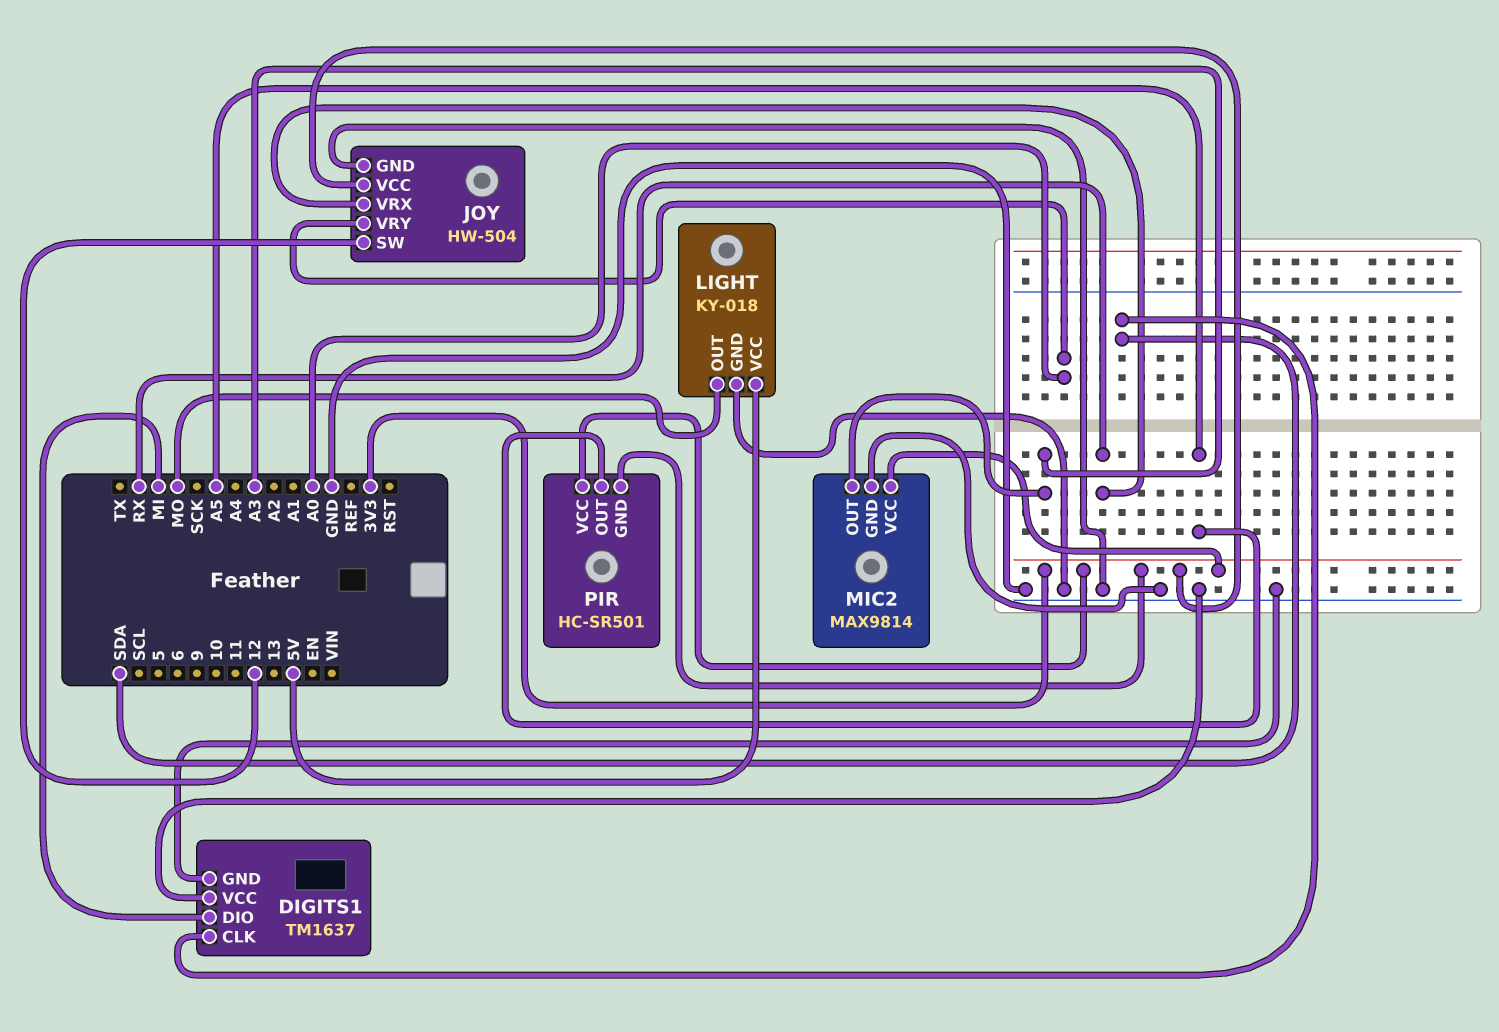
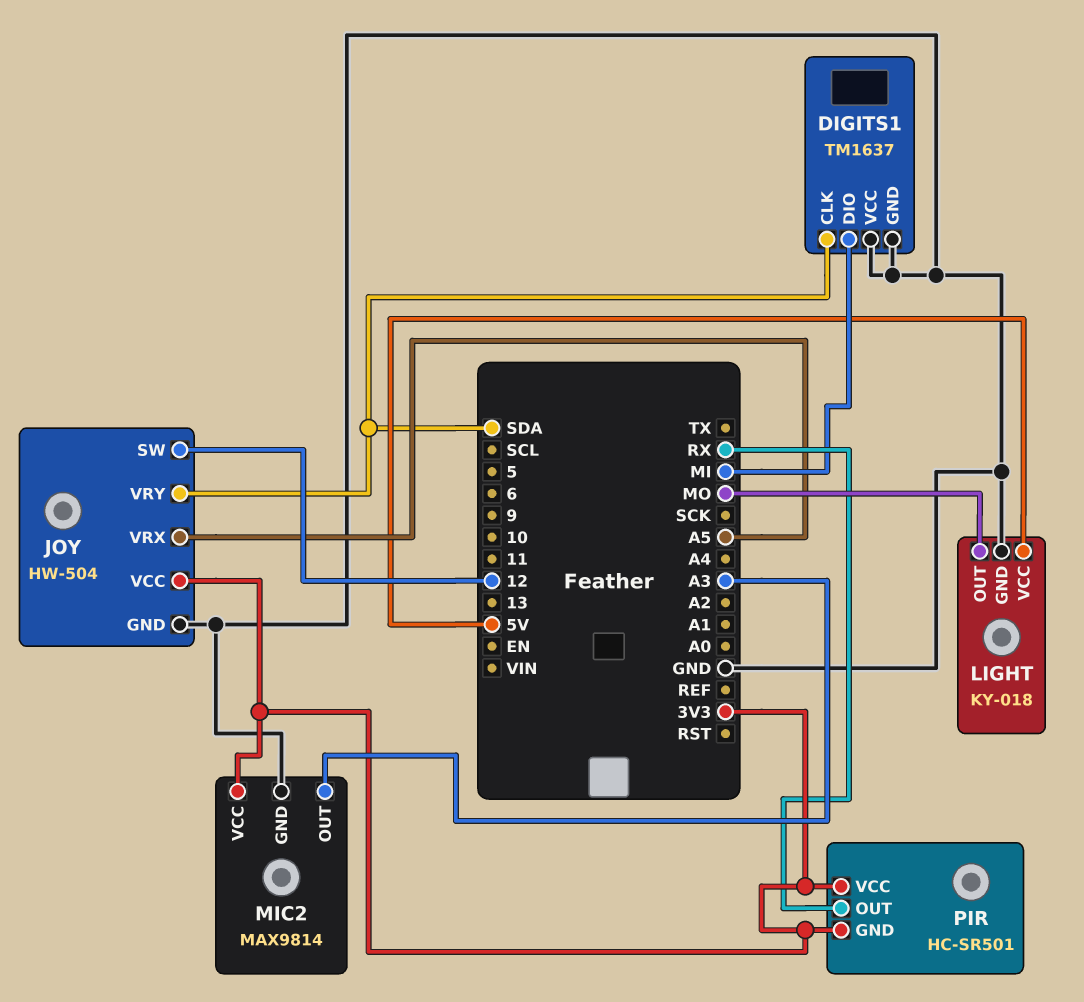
JOY pin VRX: RX -> A5
JOY pin VRY: A0 -> SDA
PIR pin OUT: A5 -> RX

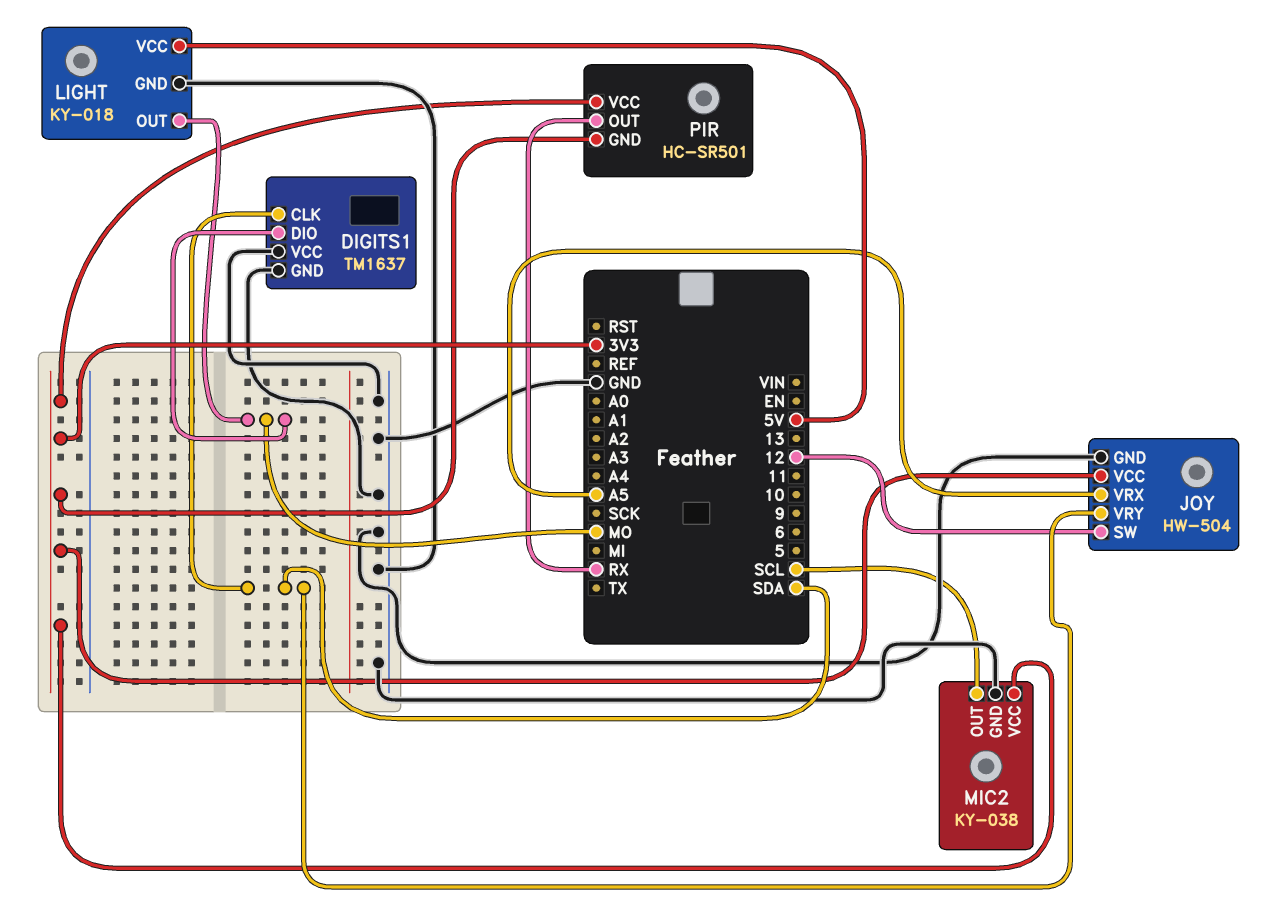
DIGITS1 pin DIO: MI -> MO
MIC2: MAX9814 -> KY-038
MIC2 pin OUT: A3 -> SCL

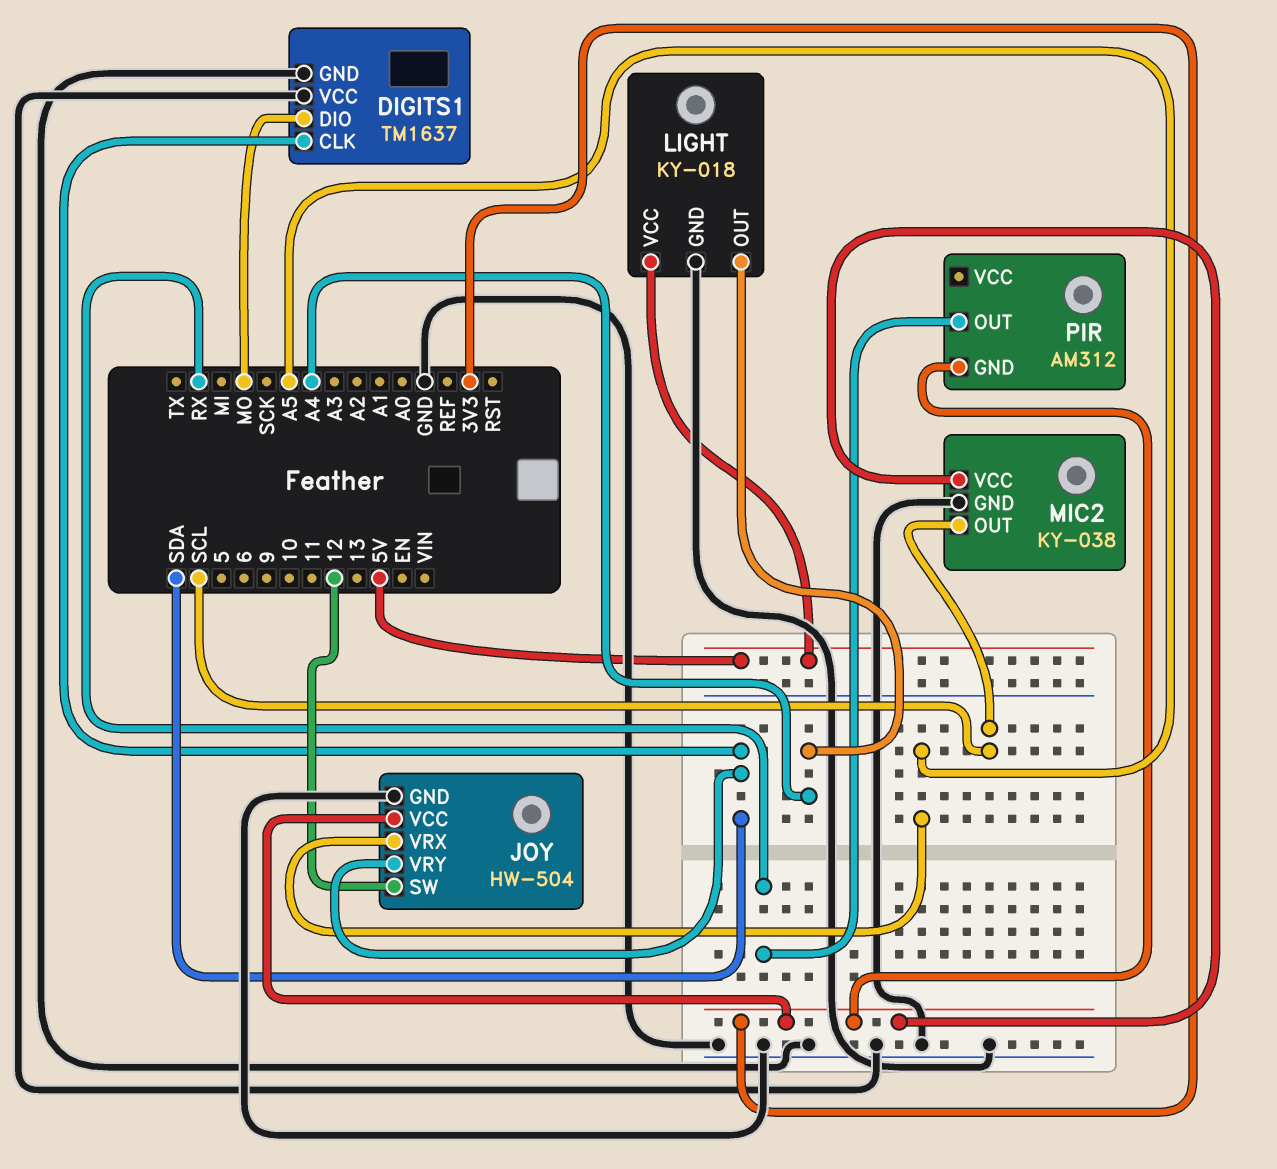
LIGHT pin OUT: MO -> A4
PIR: HC-SR501 -> AM312
PIR pin VCC: 3V3 -> none

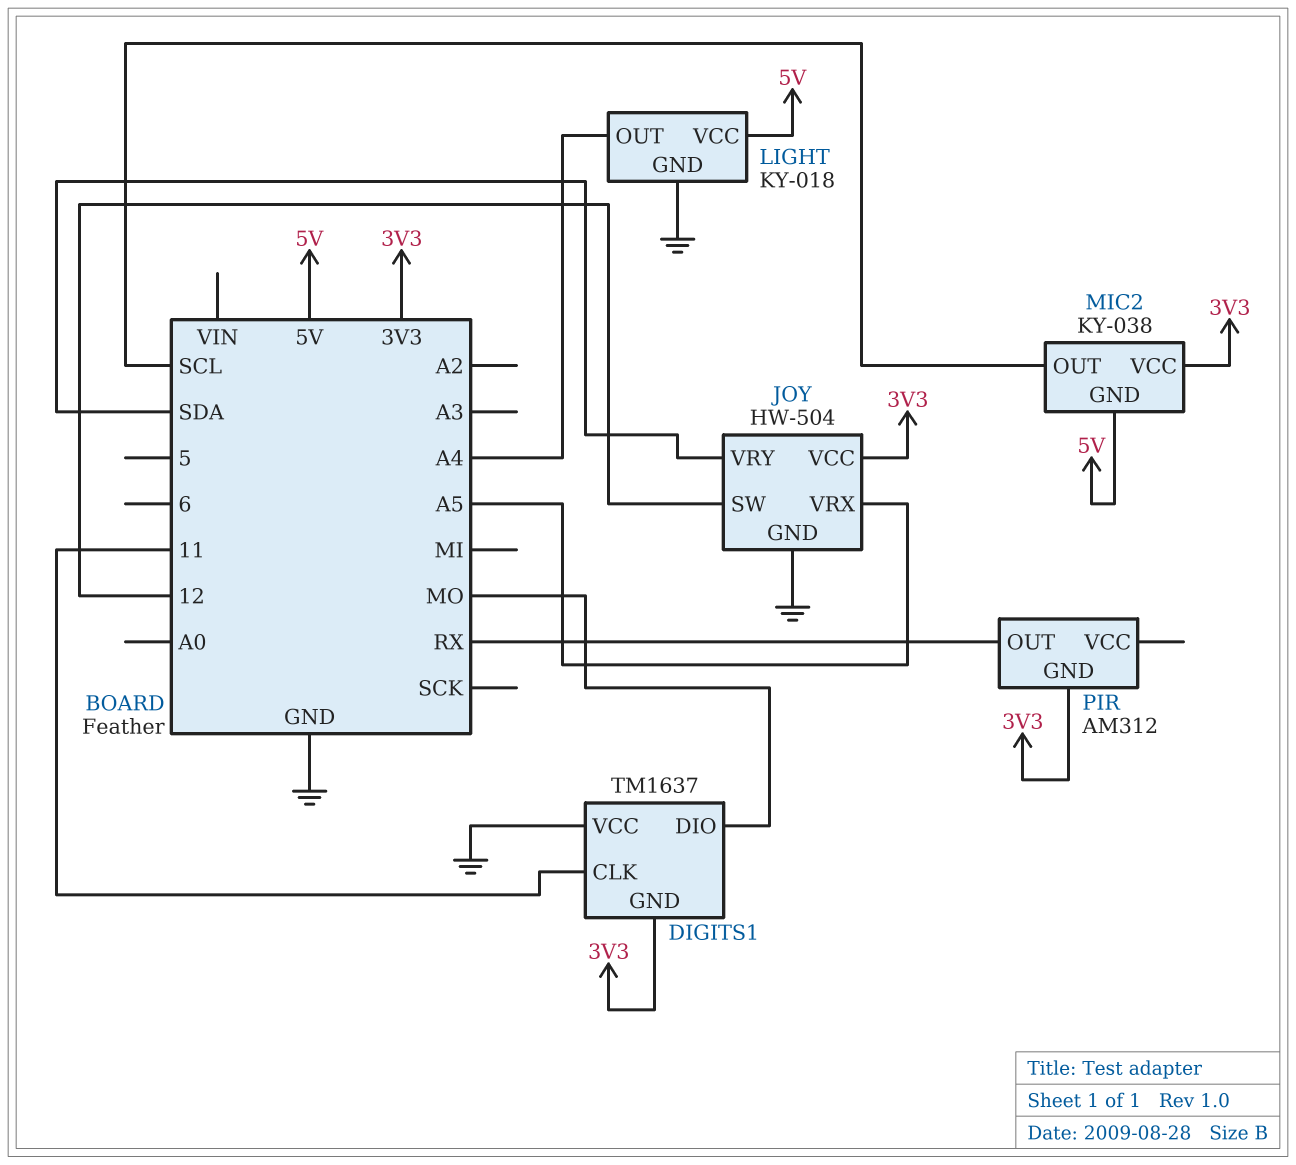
DIGITS1 pin CLK: SDA -> 11
DIGITS1 pin GND: GND -> 3V3
MIC2 pin GND: GND -> 5V

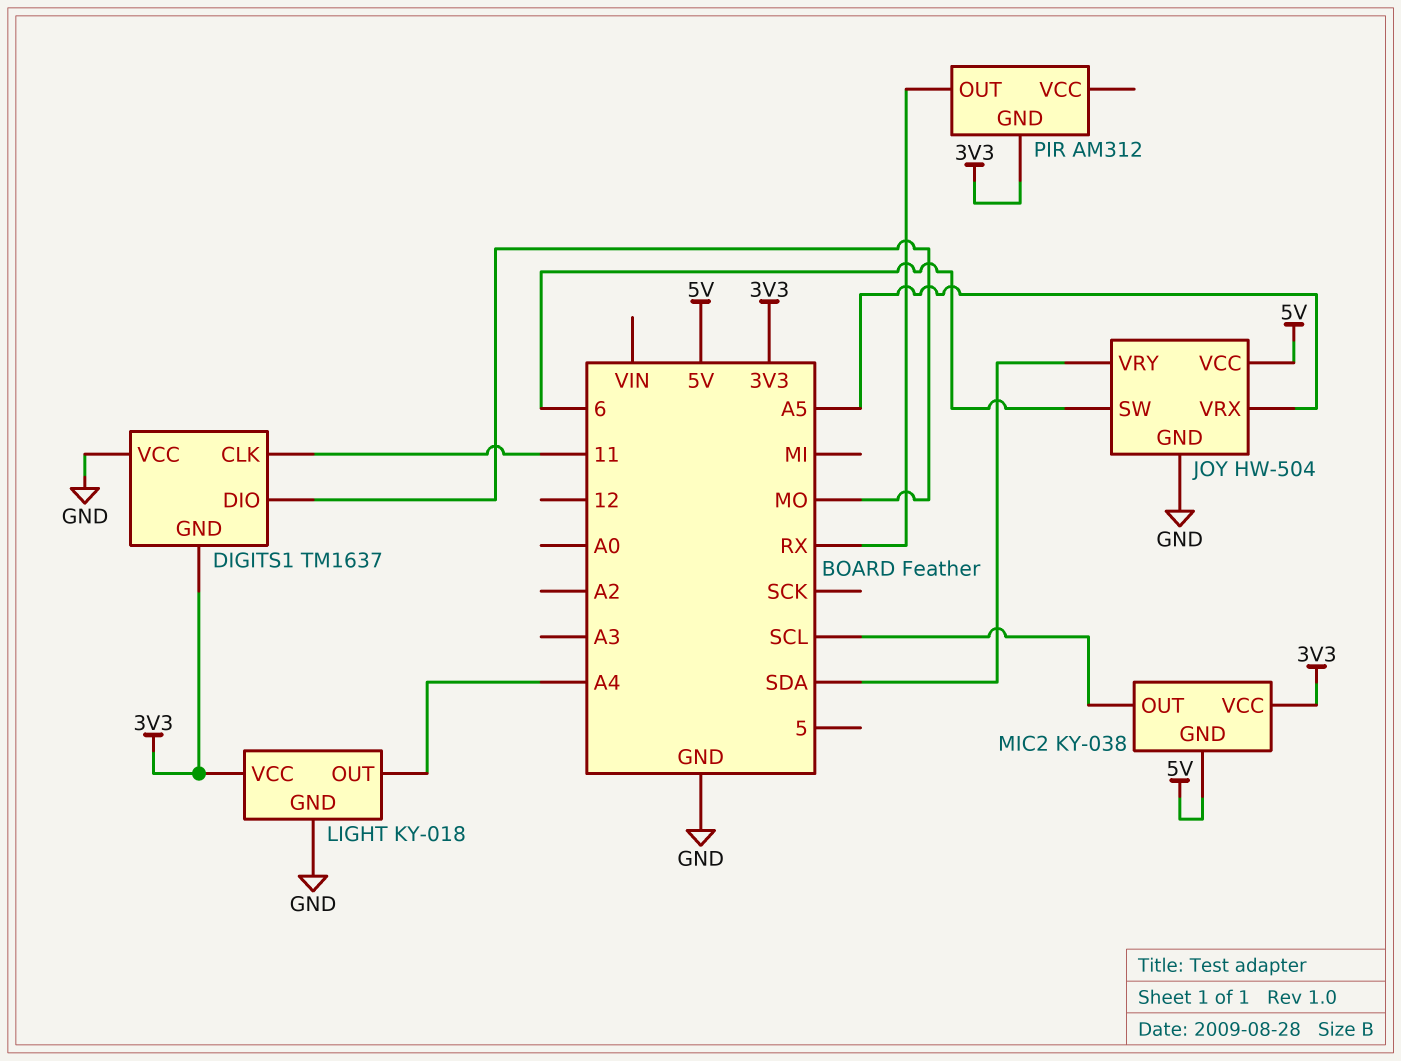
JOY pin SW: 12 -> 6
JOY pin VCC: 3V3 -> 5V
LIGHT pin VCC: 5V -> 3V3

